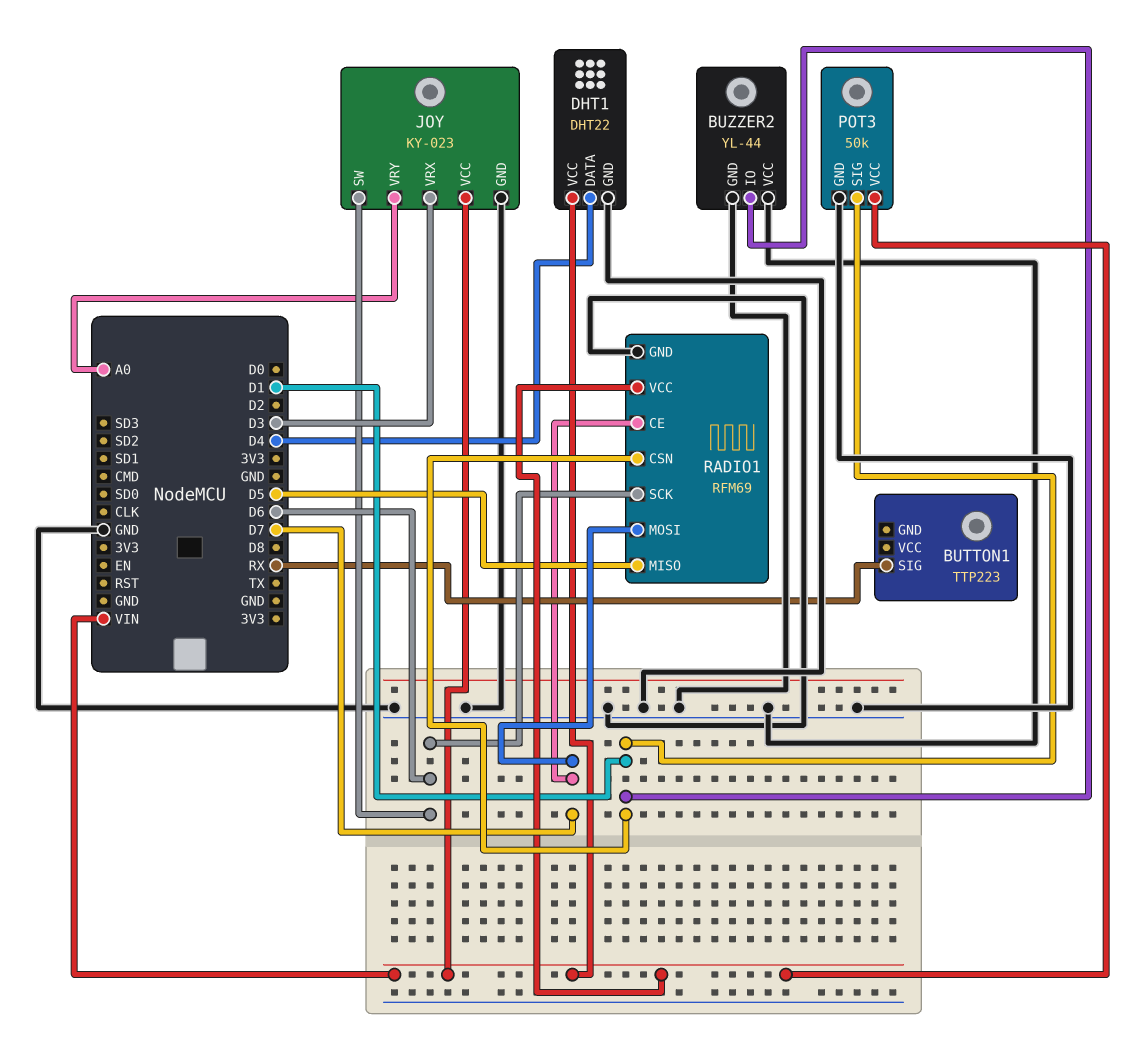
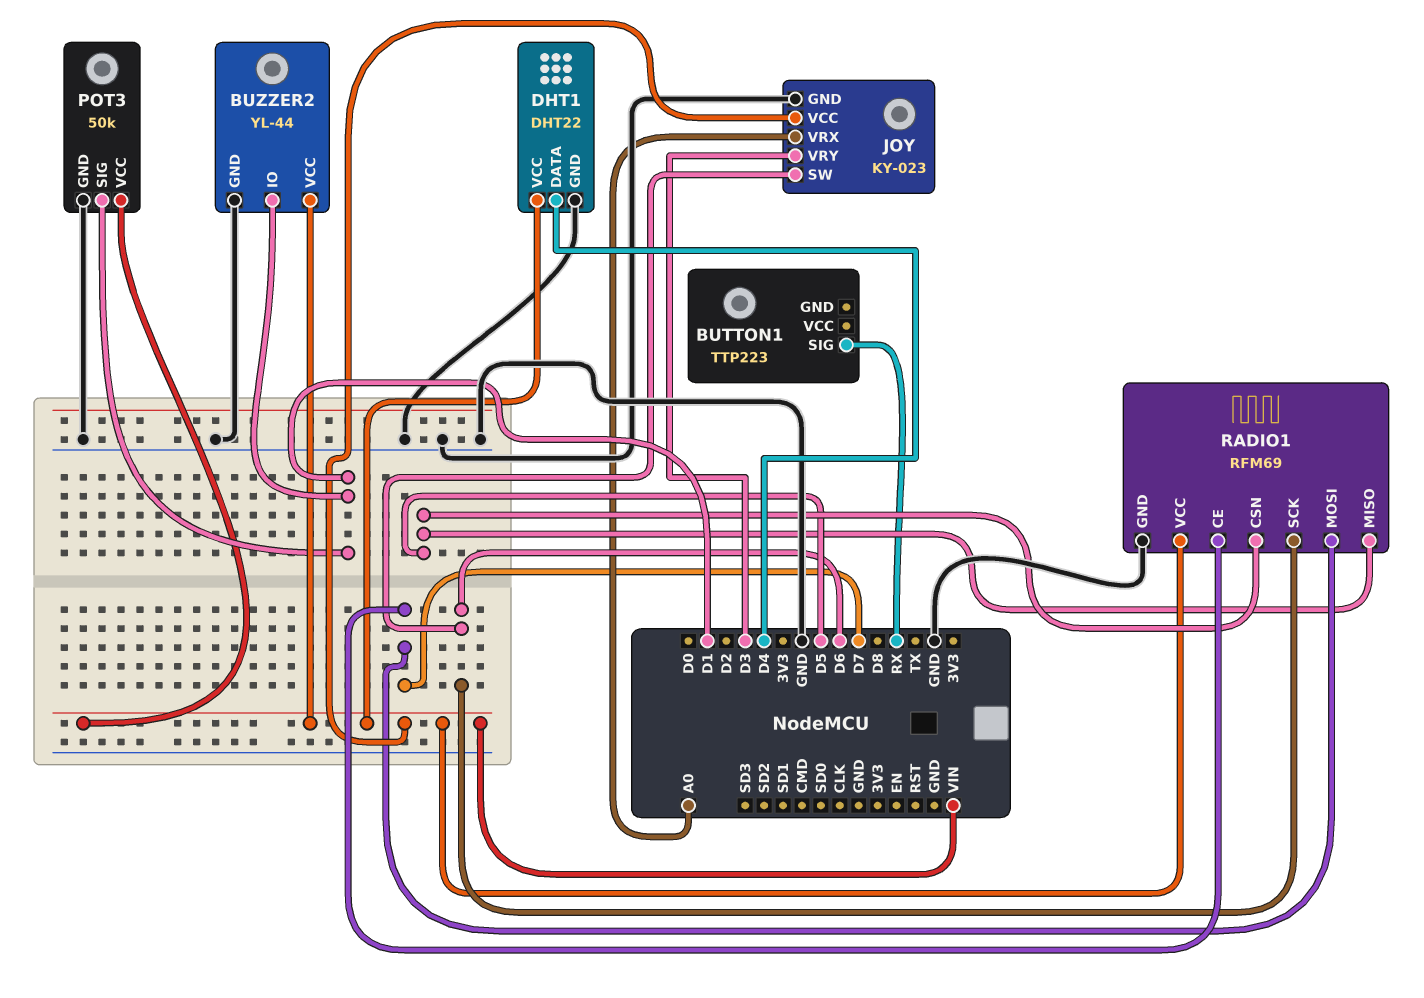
BUZZER2 pin VCC: GND -> VIN
JOY pin VRX: D3 -> A0
JOY pin VRY: A0 -> D3
RADIO1 pin CSN: D1 -> D5

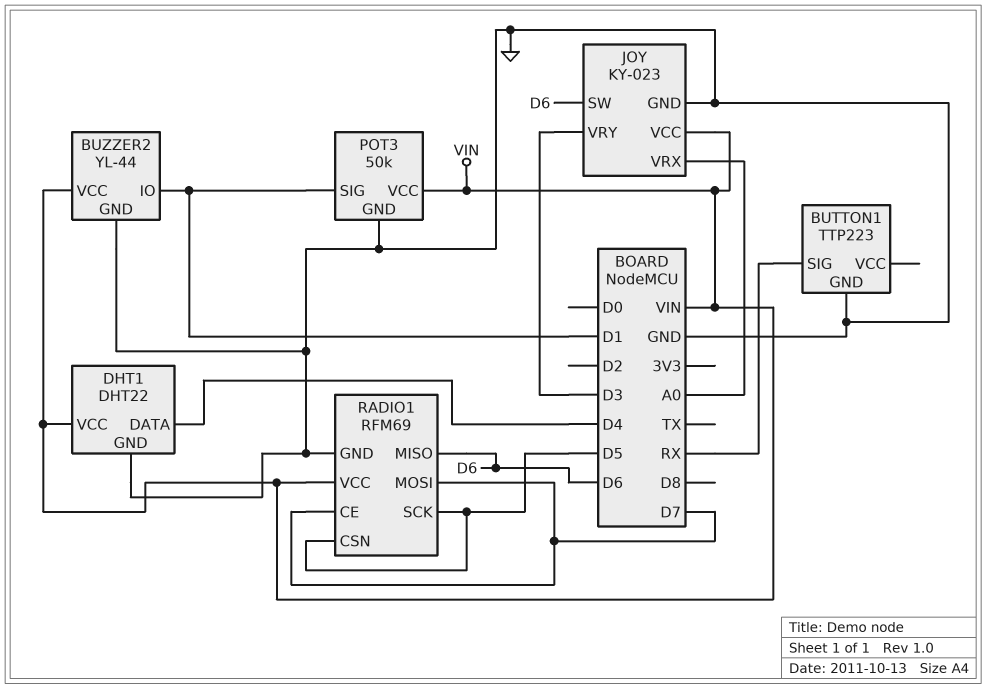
BUTTON1 pin GND: none -> GND
RADIO1 pin MISO: D5 -> D6
RADIO1 pin SCK: D6 -> D5

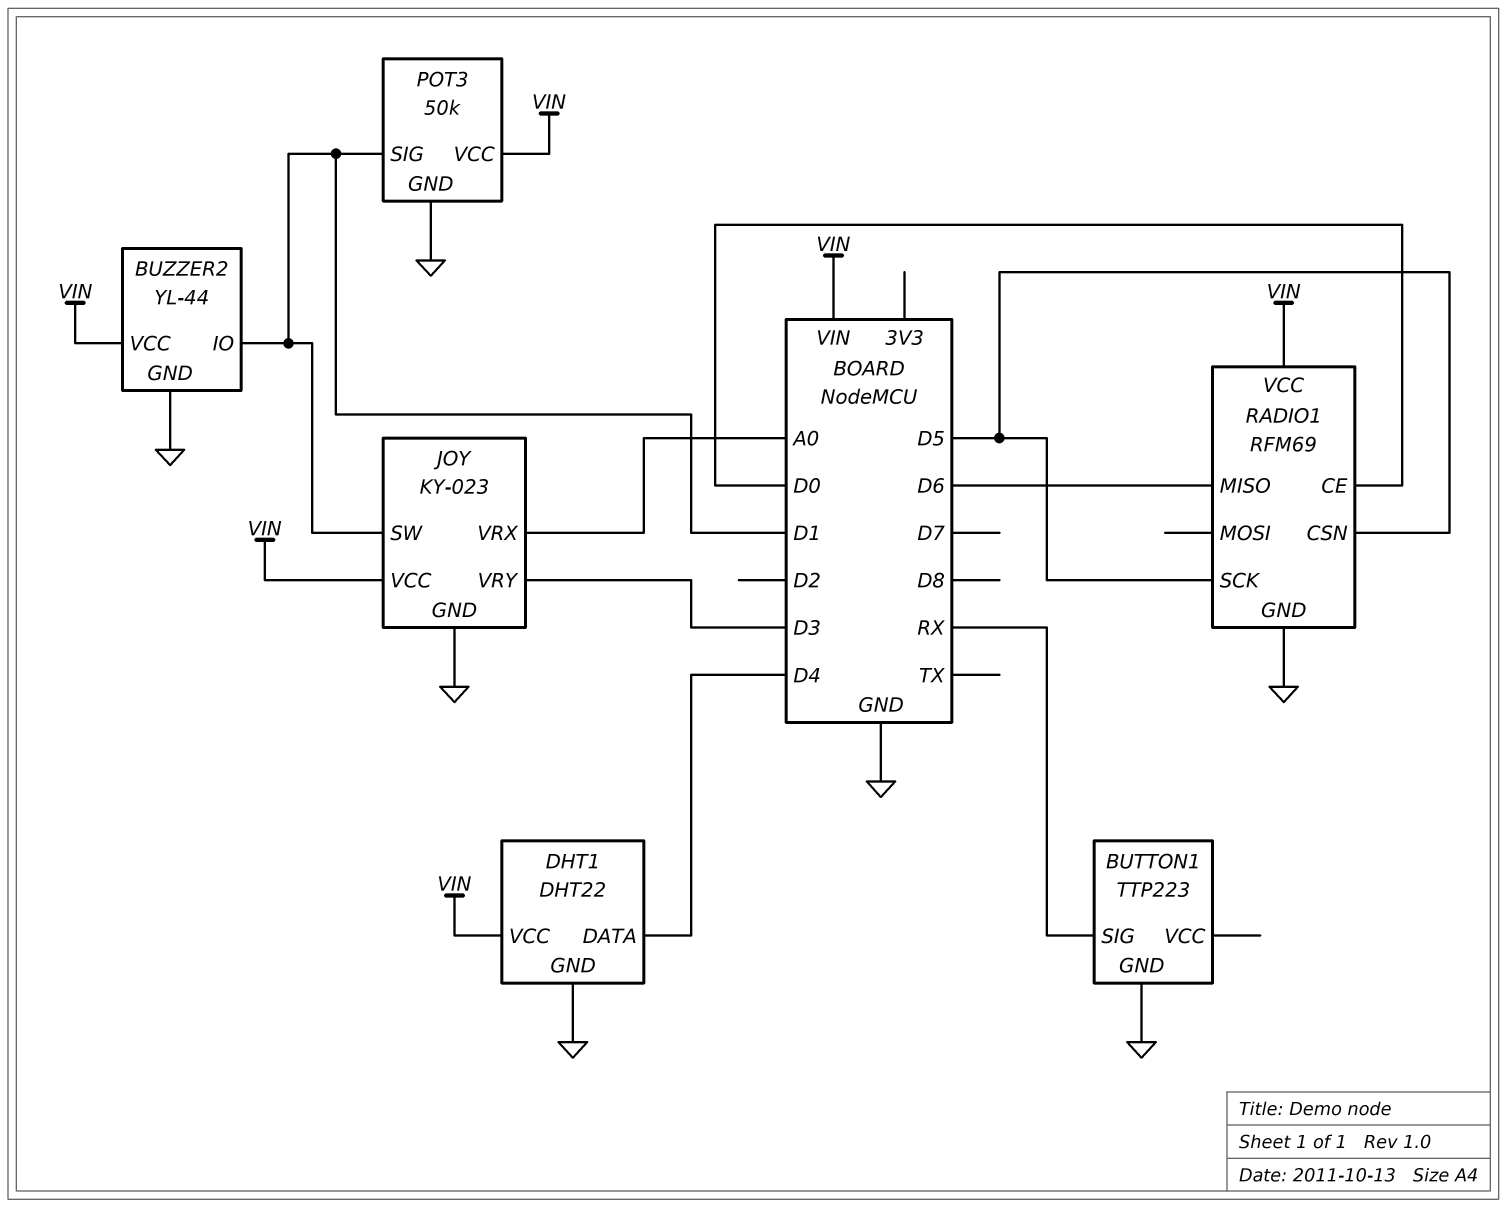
JOY pin SW: D6 -> D1
RADIO1 pin CE: D7 -> D0
RADIO1 pin MOSI: D7 -> none

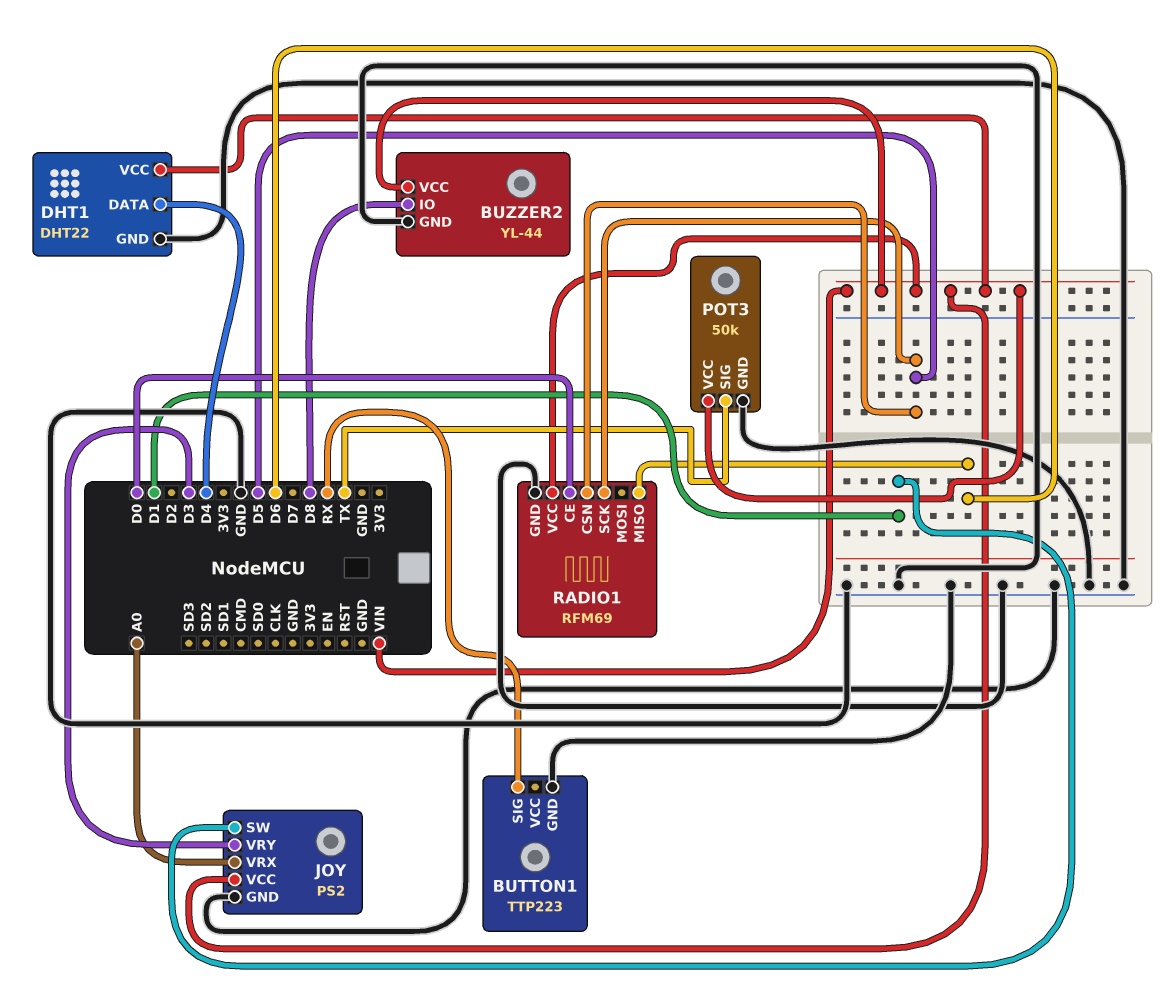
BUZZER2 pin IO: D1 -> D8
JOY: KY-023 -> PS2
POT3 pin SIG: D1 -> TX

